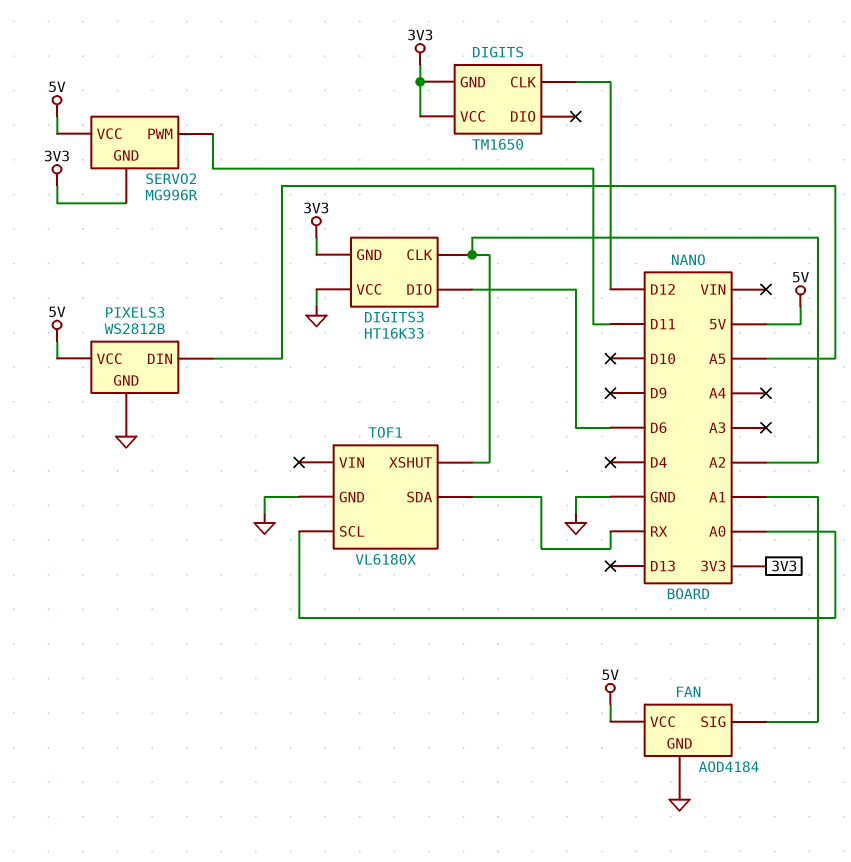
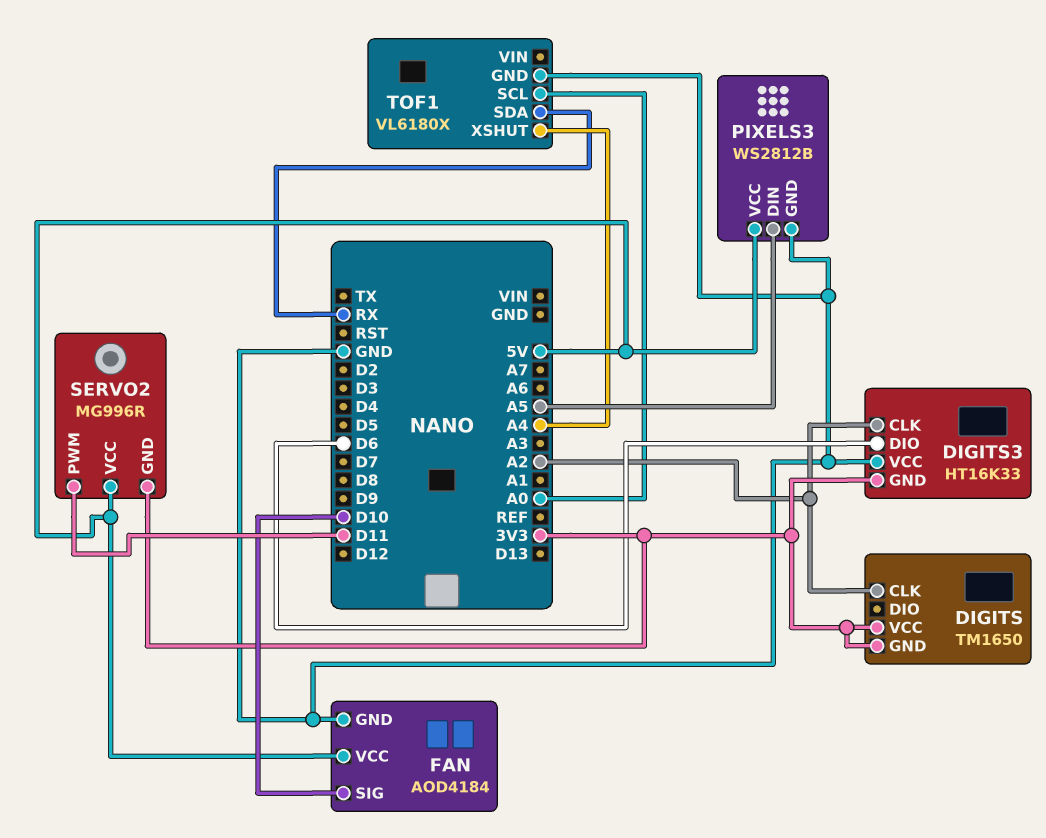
DIGITS pin CLK: D12 -> A2
FAN pin SIG: A1 -> D10
TOF1 pin XSHUT: A2 -> A4

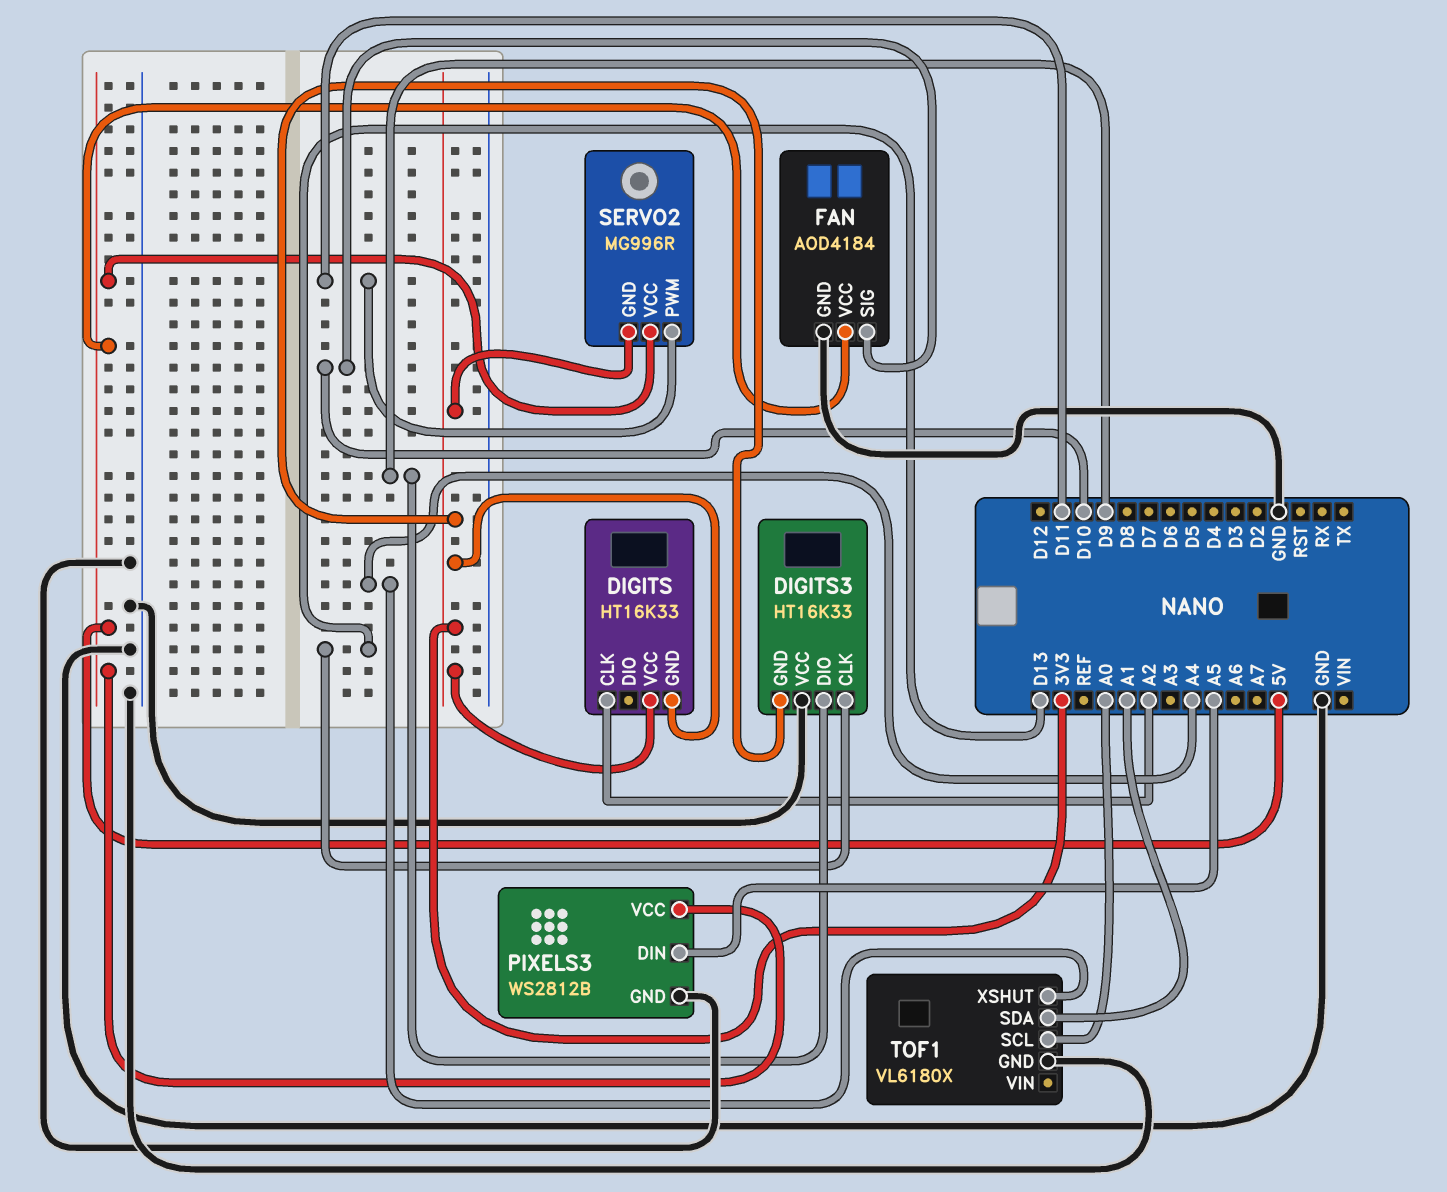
DIGITS: TM1650 -> HT16K33
DIGITS3 pin CLK: A2 -> D13
DIGITS3 pin DIO: D6 -> D9
TOF1 pin SDA: RX -> A1

